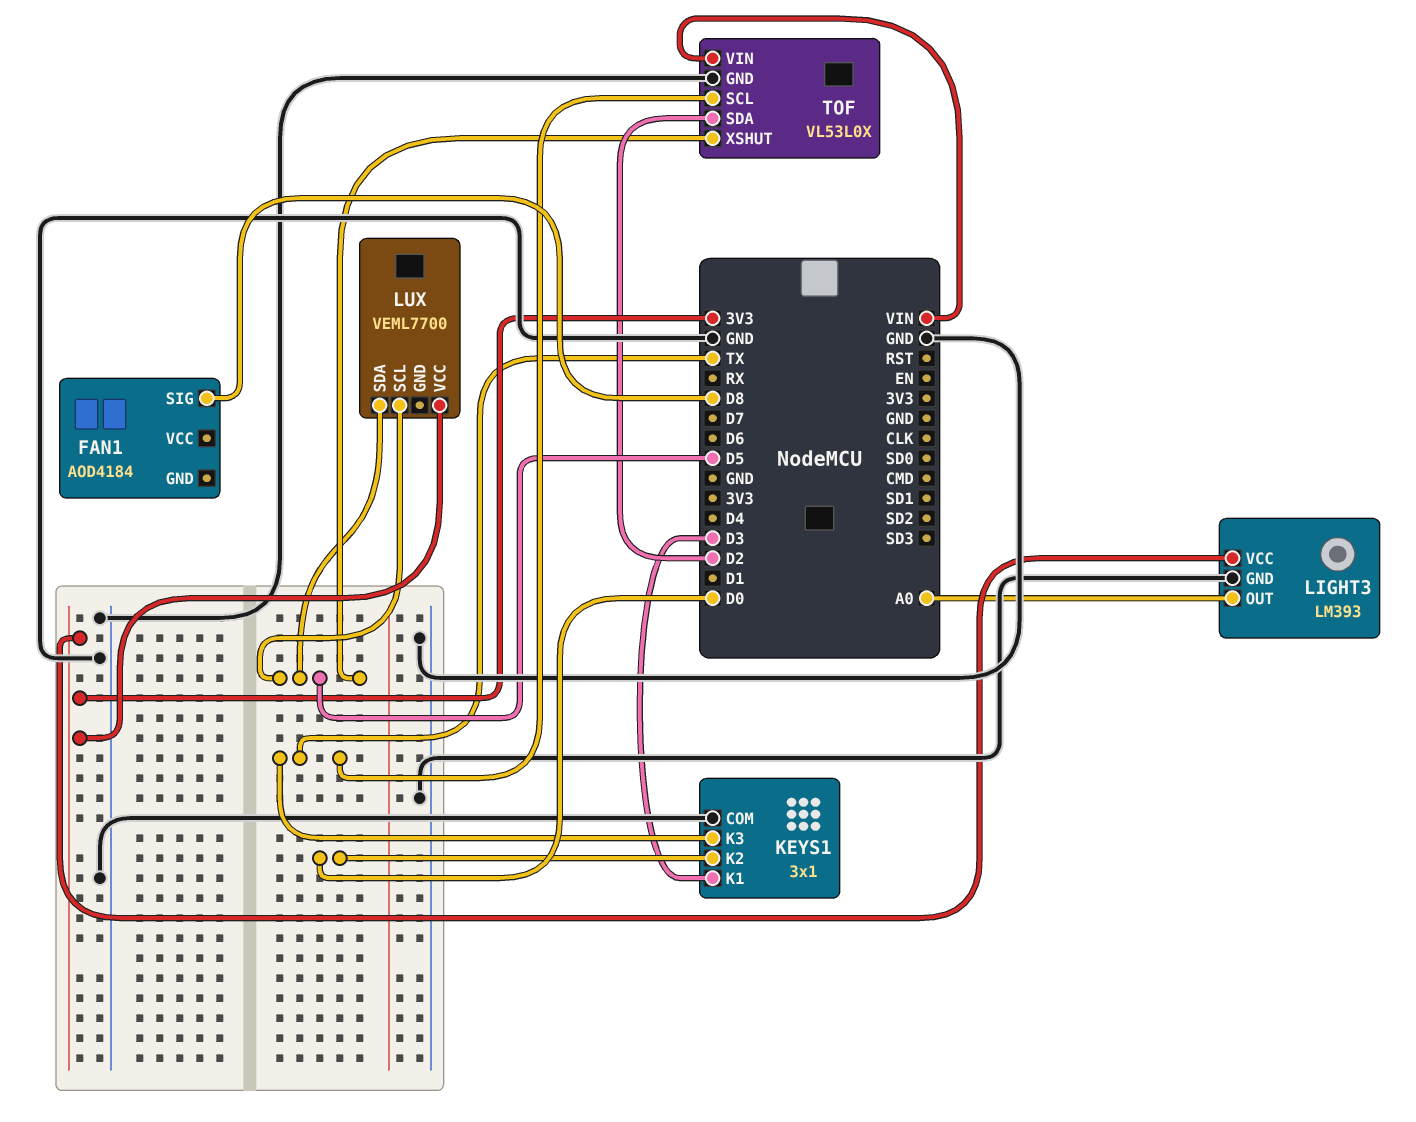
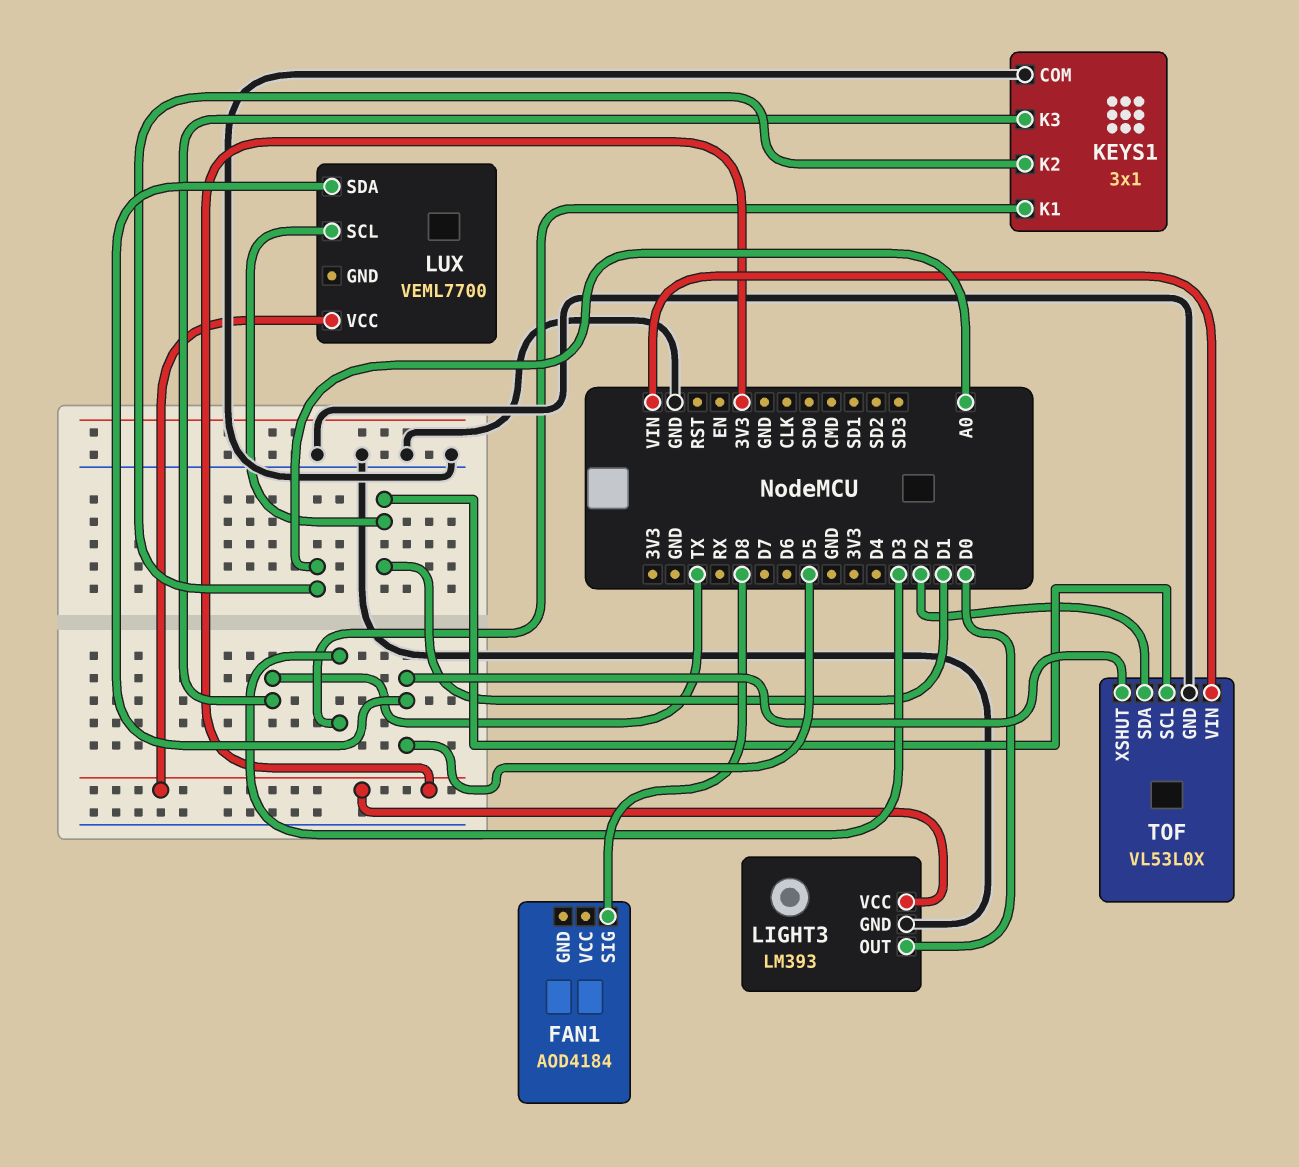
KEYS1 pin K2: D0 -> A0
LIGHT3 pin OUT: A0 -> D0
LUX pin SCL: D5 -> D1
TOF pin SCL: TX -> D1

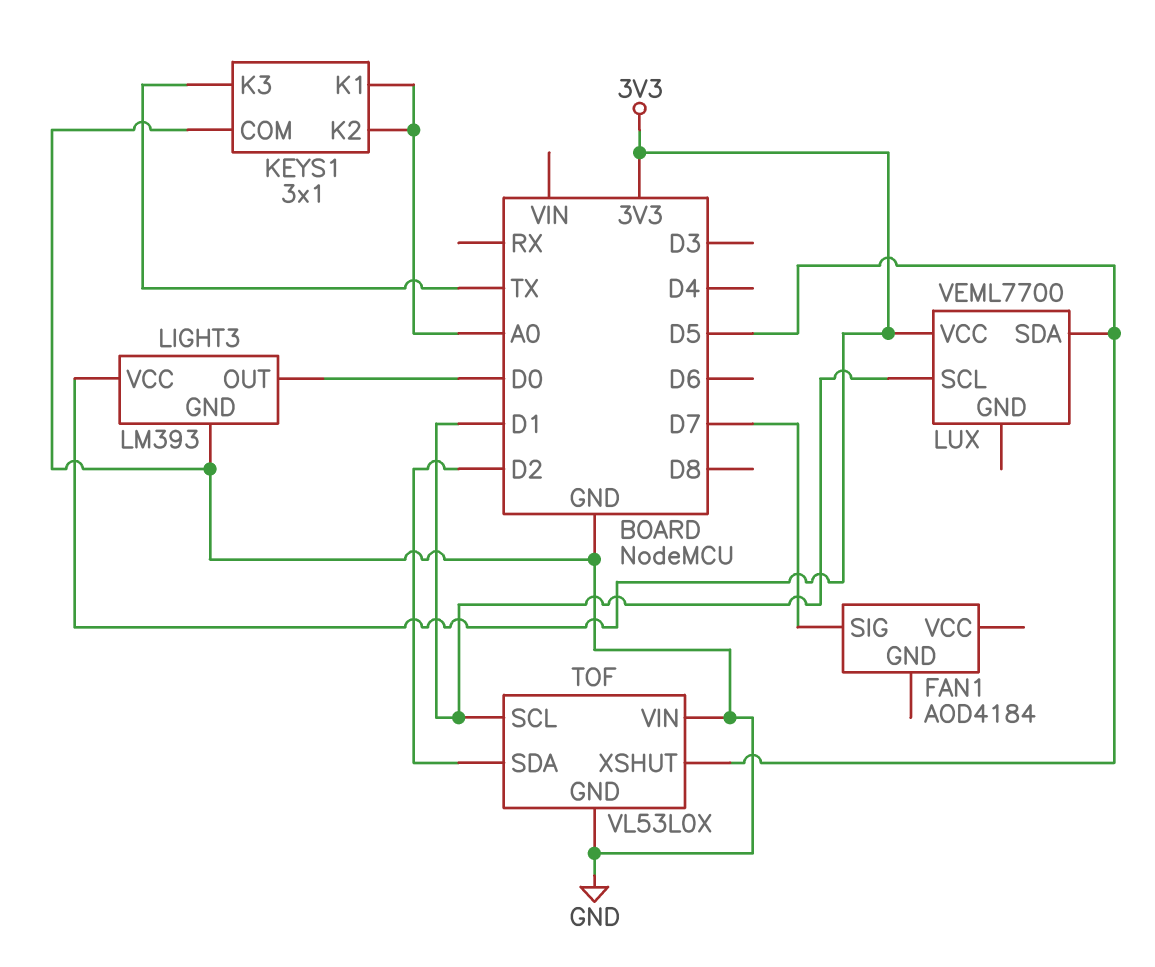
FAN1 pin SIG: D8 -> D7
KEYS1 pin K1: D3 -> A0
TOF pin VIN: VIN -> GND

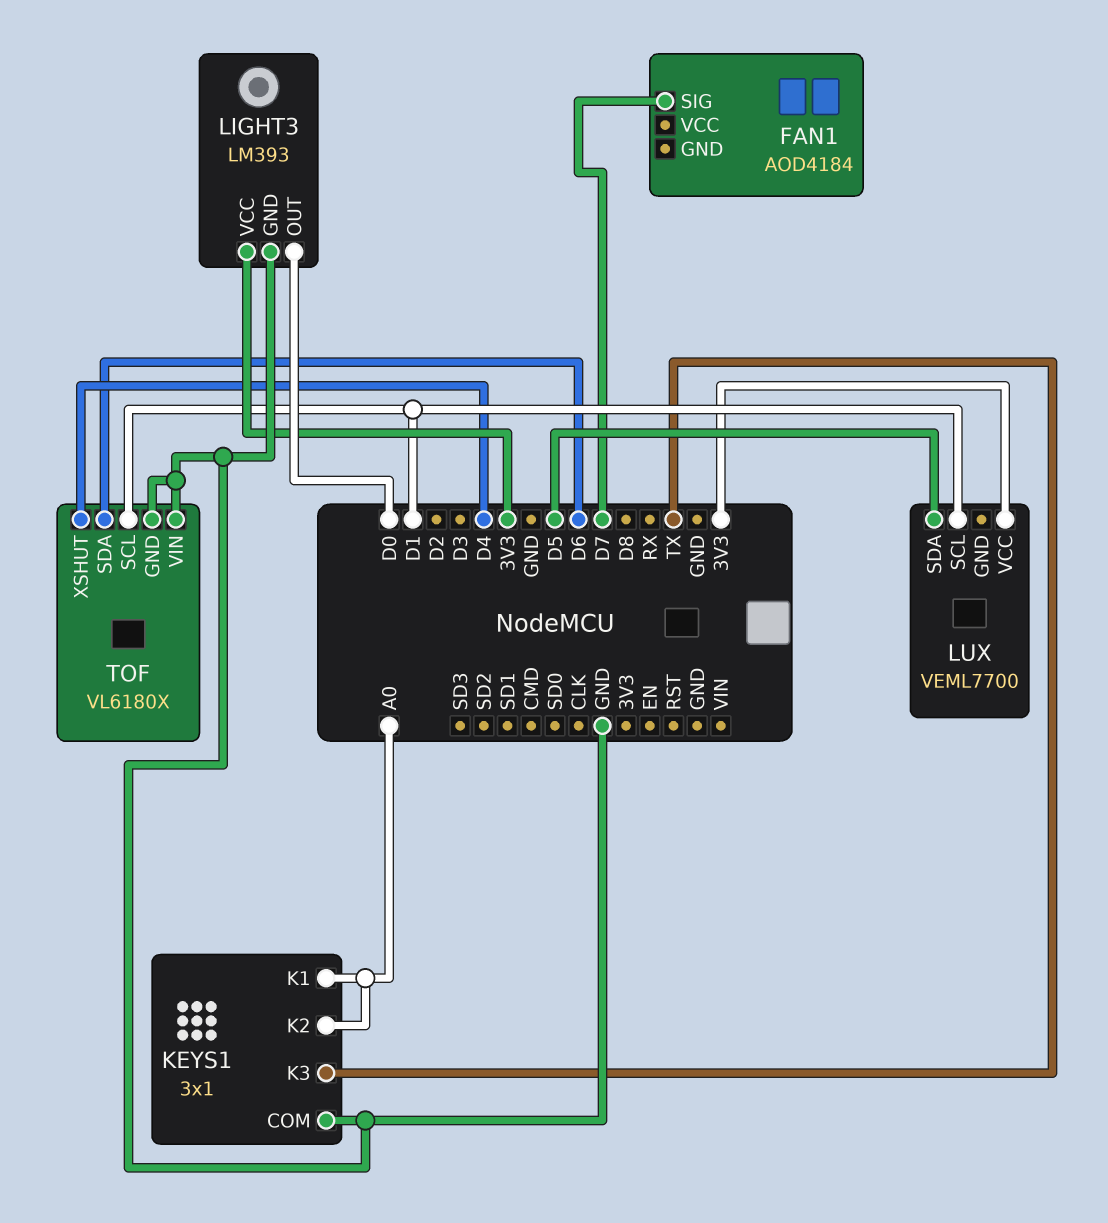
TOF: VL53L0X -> VL6180X
TOF pin SDA: D2 -> D6
TOF pin XSHUT: D5 -> D4

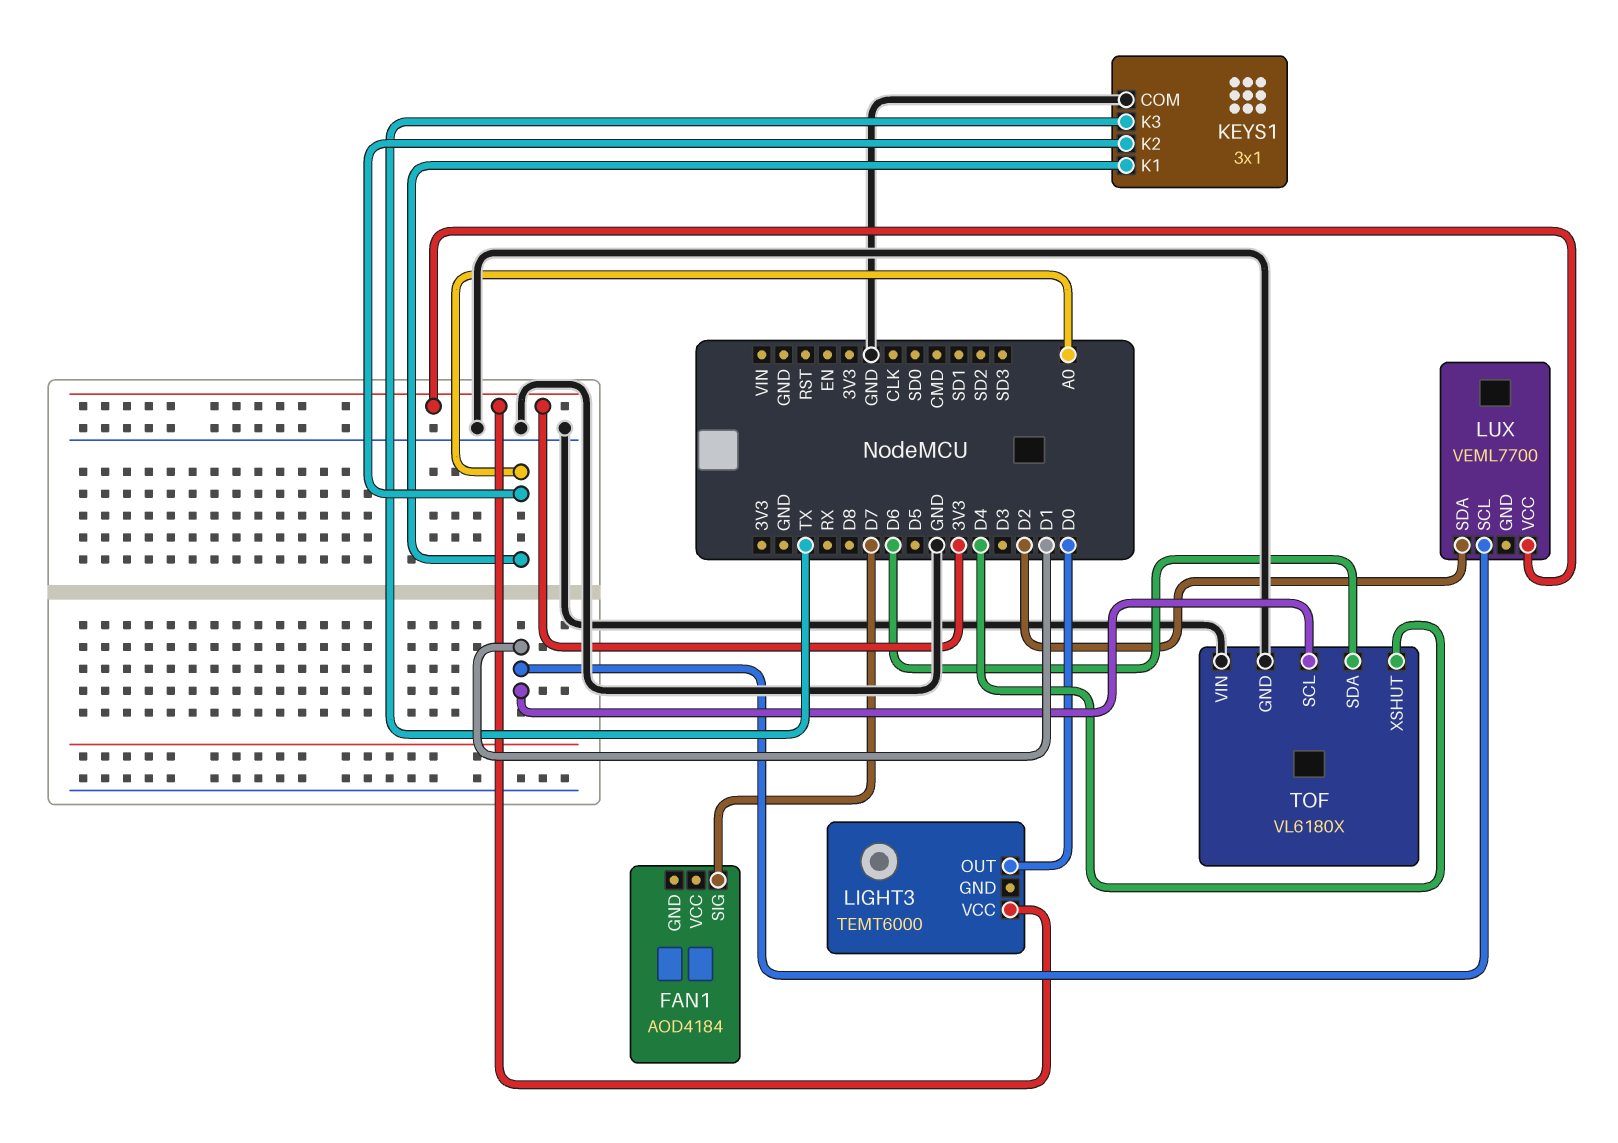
LIGHT3: LM393 -> TEMT6000
LIGHT3 pin GND: GND -> none
LUX pin SDA: D5 -> D2

